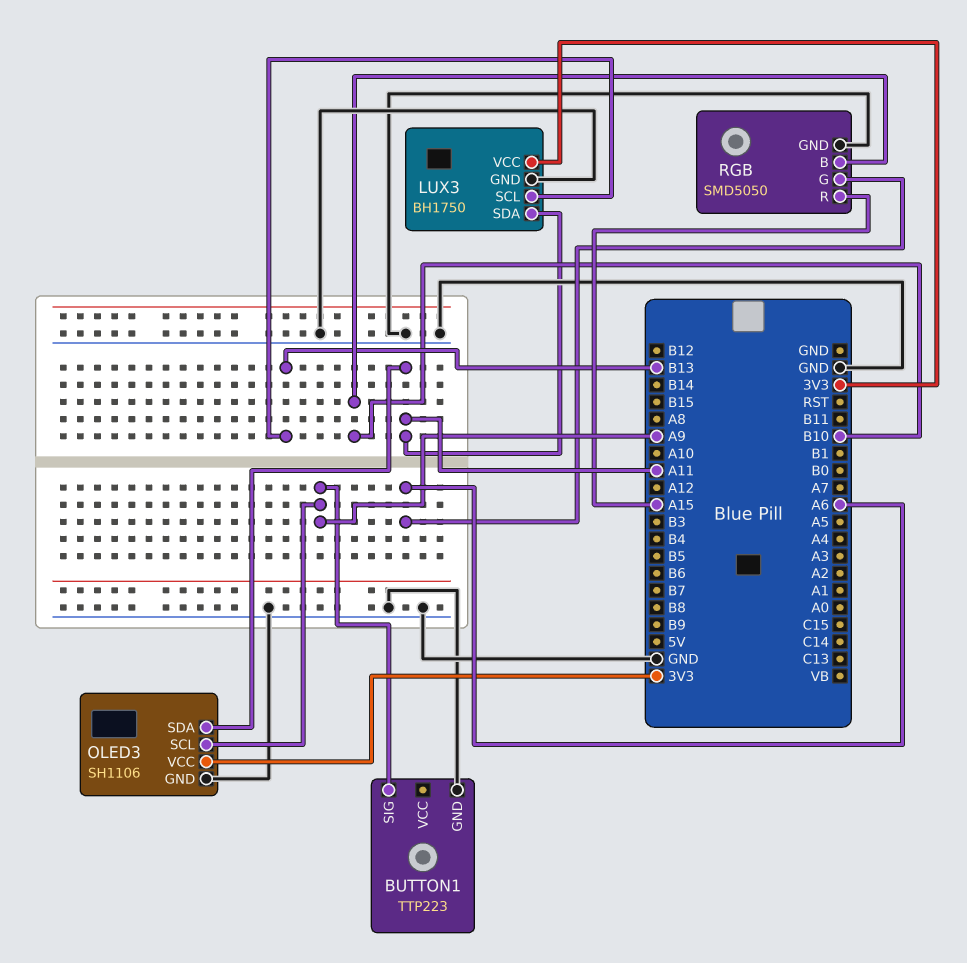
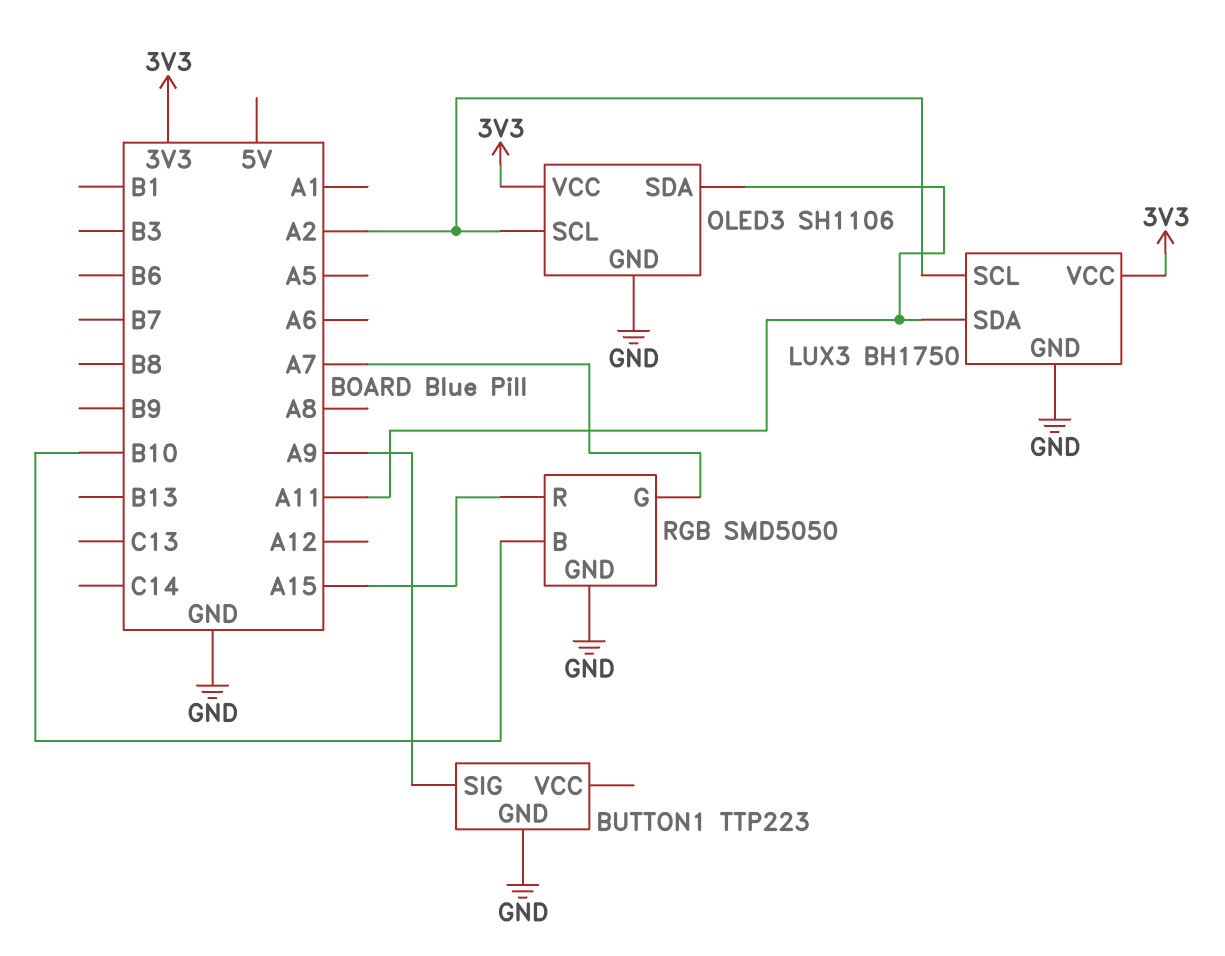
LUX3 pin SCL: B13 -> A2
OLED3 pin SCL: A9 -> A2
RGB pin G: A6 -> A7

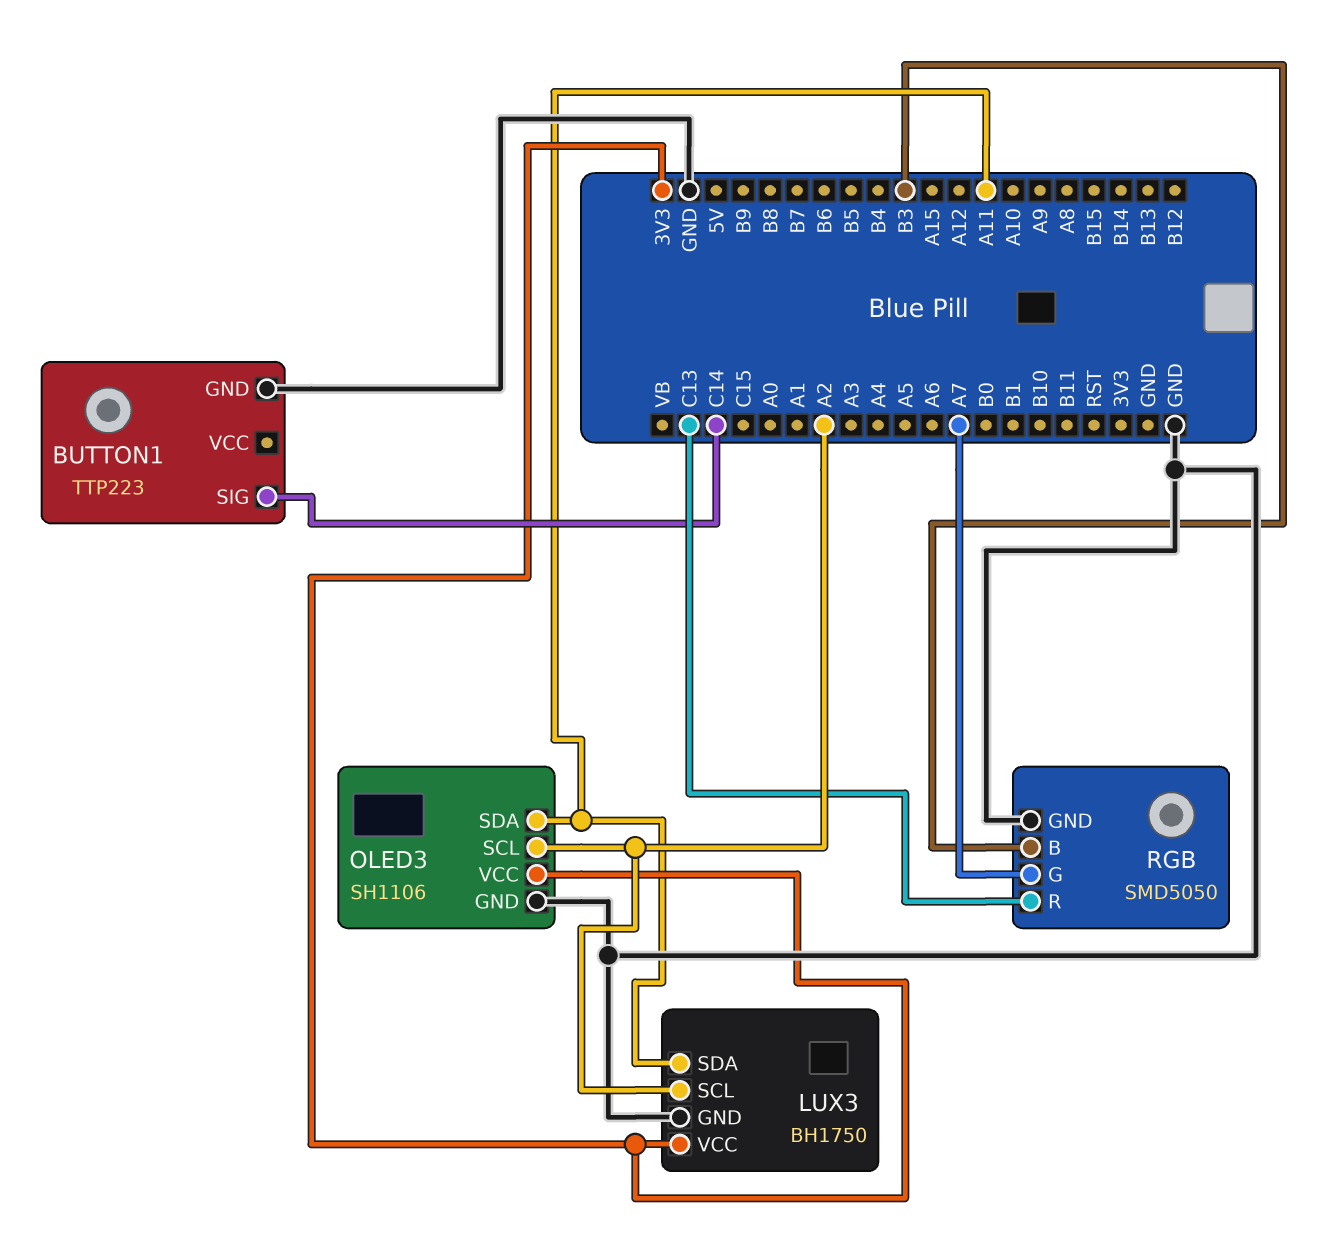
BUTTON1 pin SIG: A9 -> C14
RGB pin B: B10 -> B3
RGB pin R: A15 -> C13

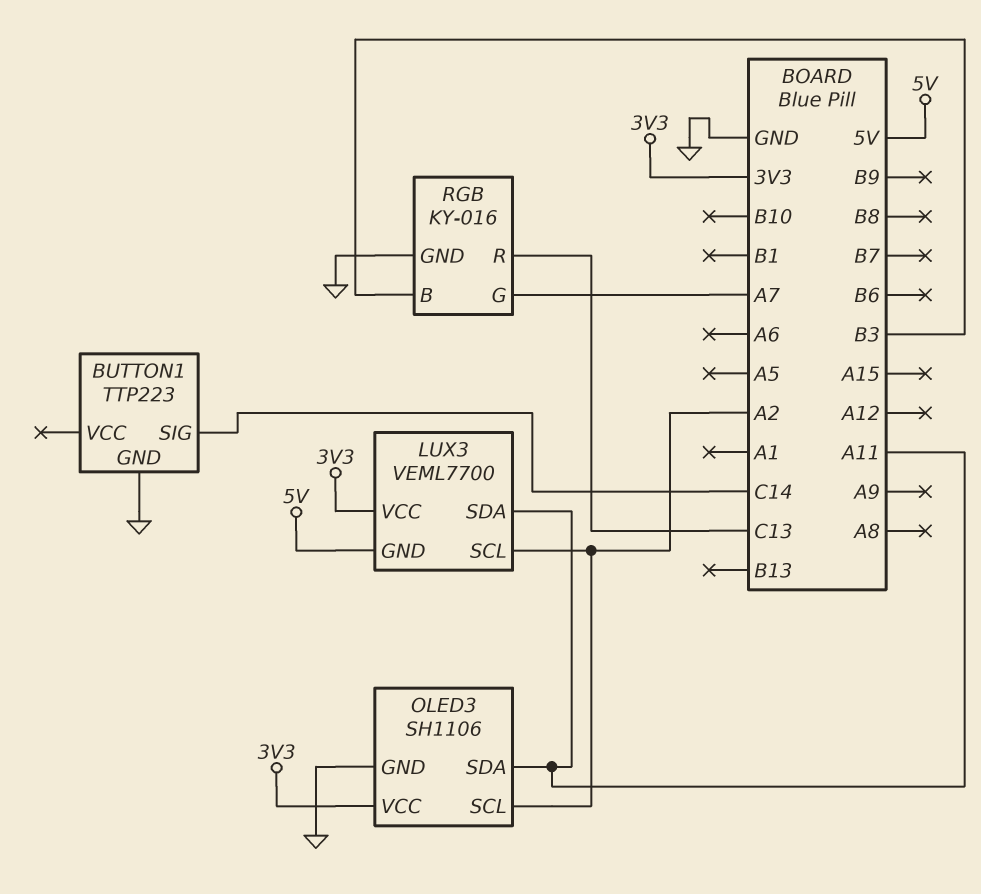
LUX3: BH1750 -> VEML7700
LUX3 pin GND: GND -> 5V
RGB: SMD5050 -> KY-016

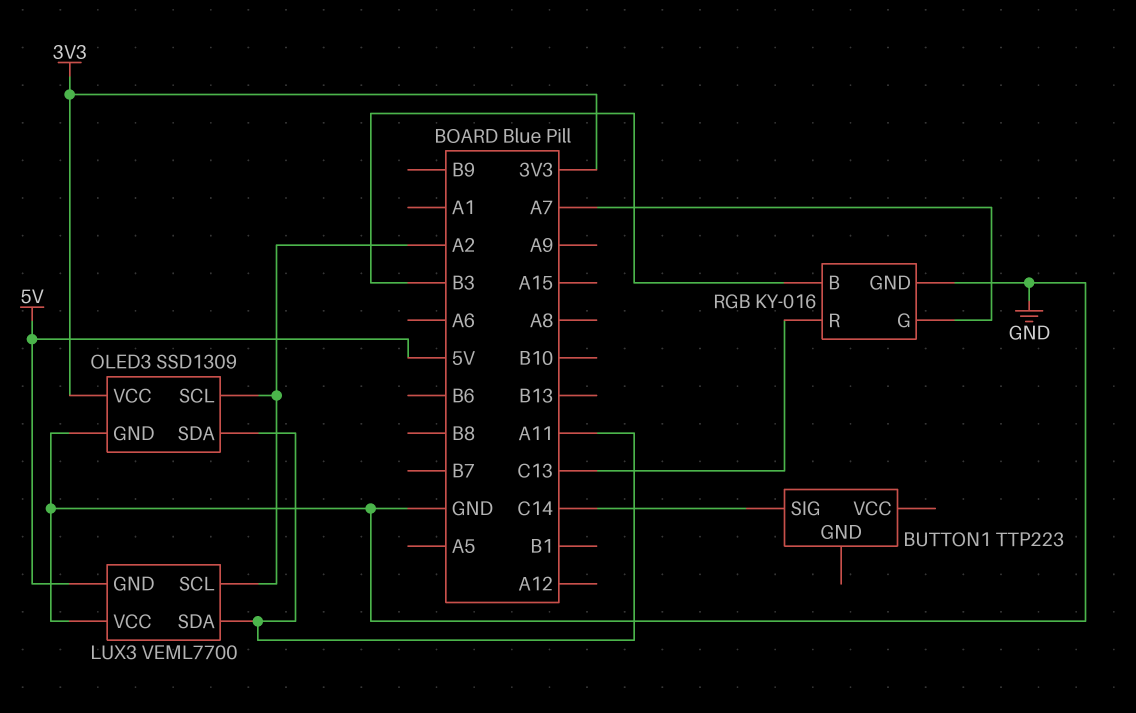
BUTTON1 pin GND: GND -> none
LUX3 pin VCC: 3V3 -> GND
OLED3: SH1106 -> SSD1309

